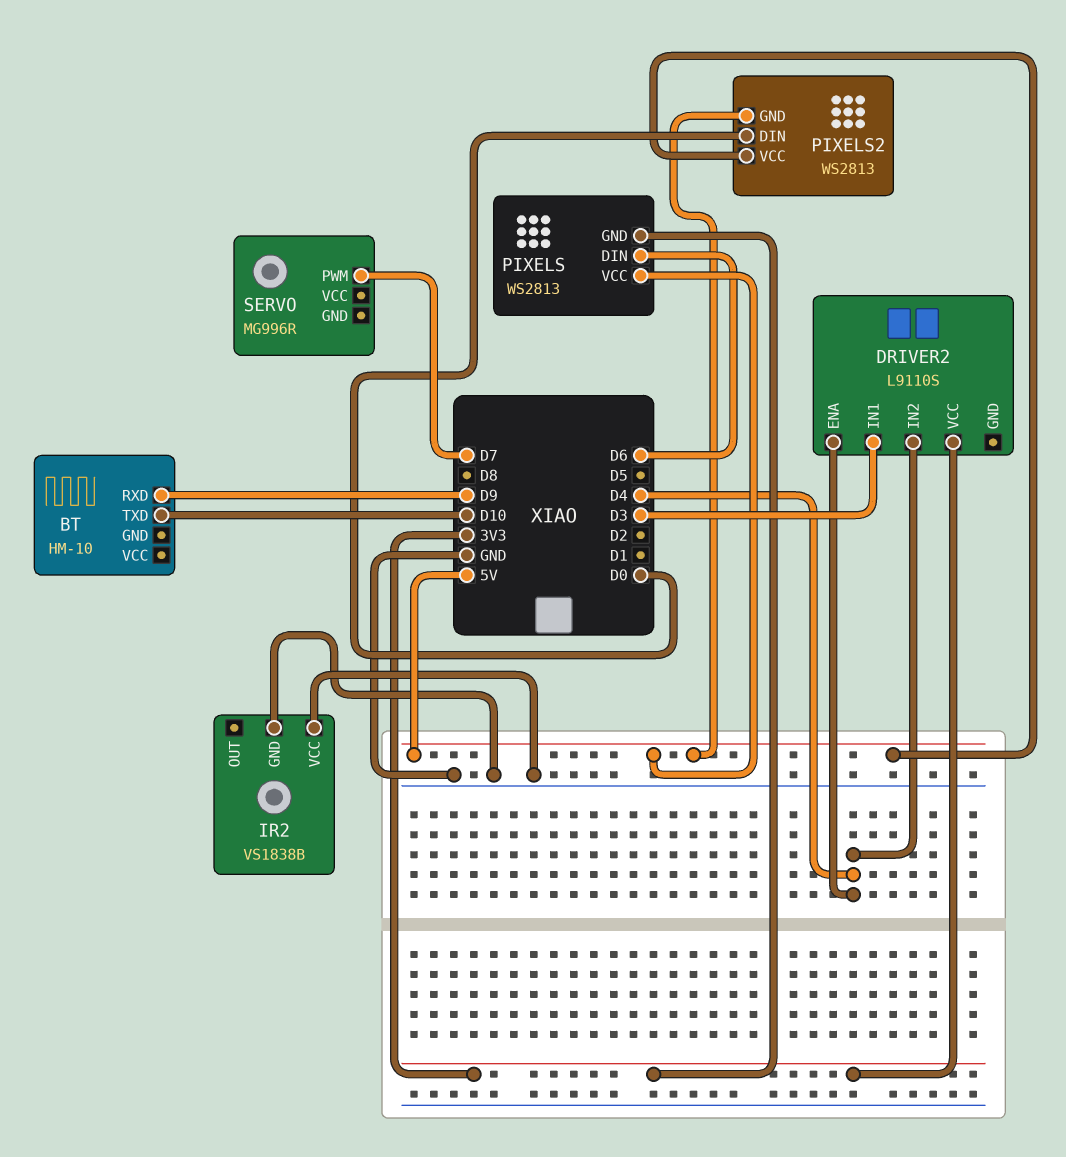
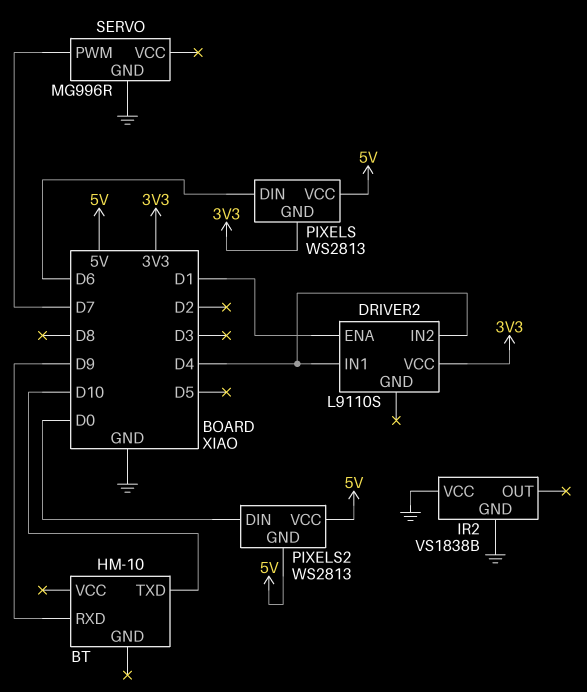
DRIVER2 pin ENA: D4 -> D1
DRIVER2 pin IN1: D3 -> D4
SERVO pin GND: none -> GND

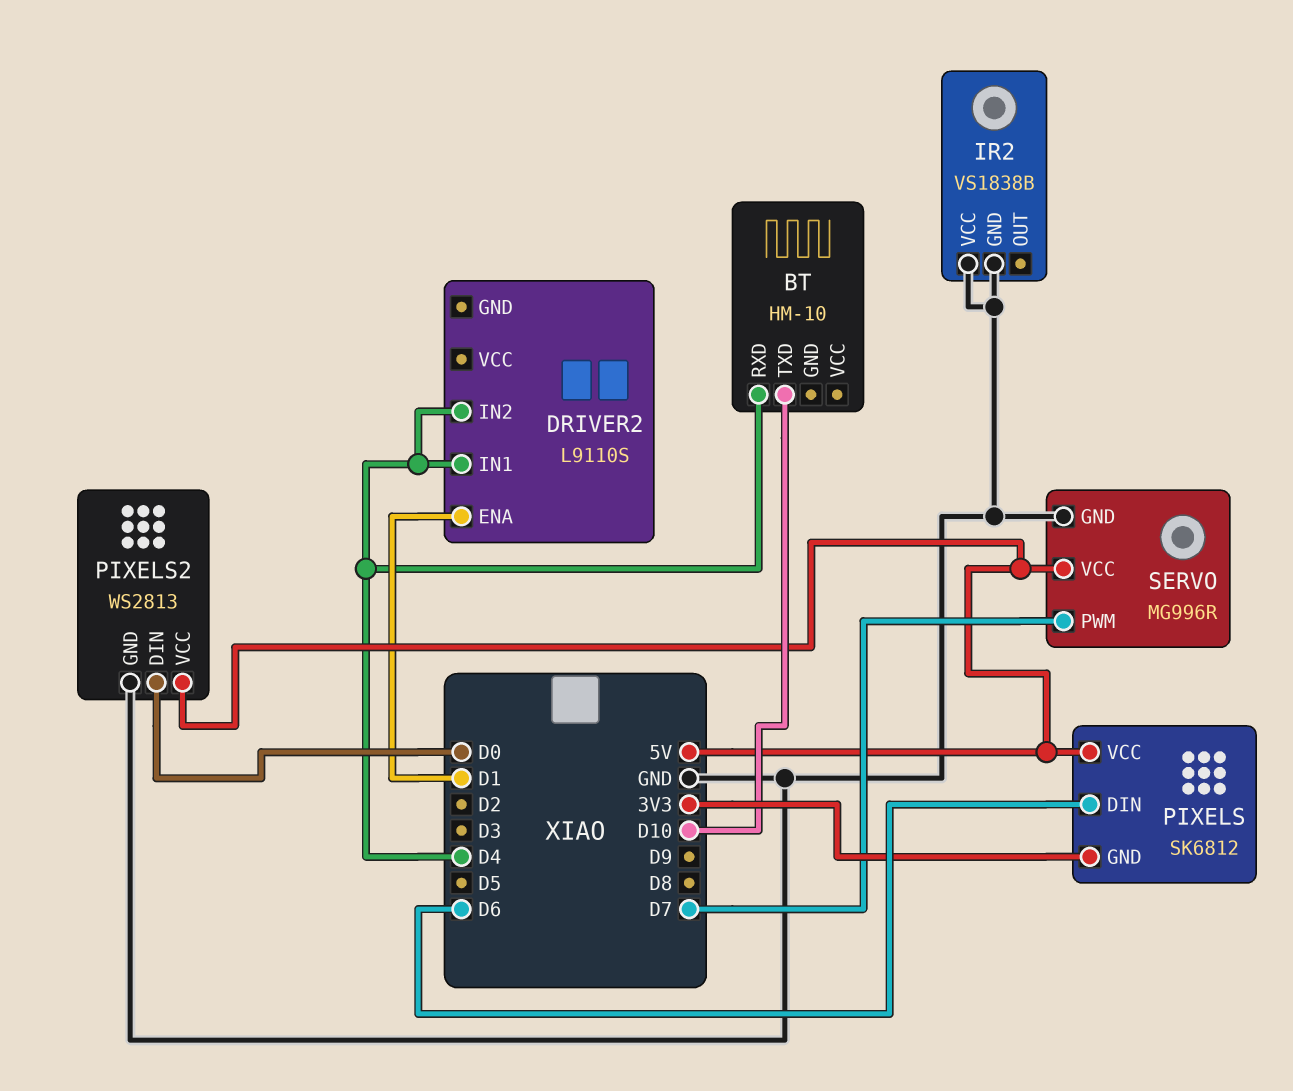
BT pin RXD: D9 -> D4
DRIVER2 pin VCC: 3V3 -> none
PIXELS: WS2813 -> SK6812
PIXELS2 pin GND: 5V -> GND
SERVO pin VCC: none -> 5V

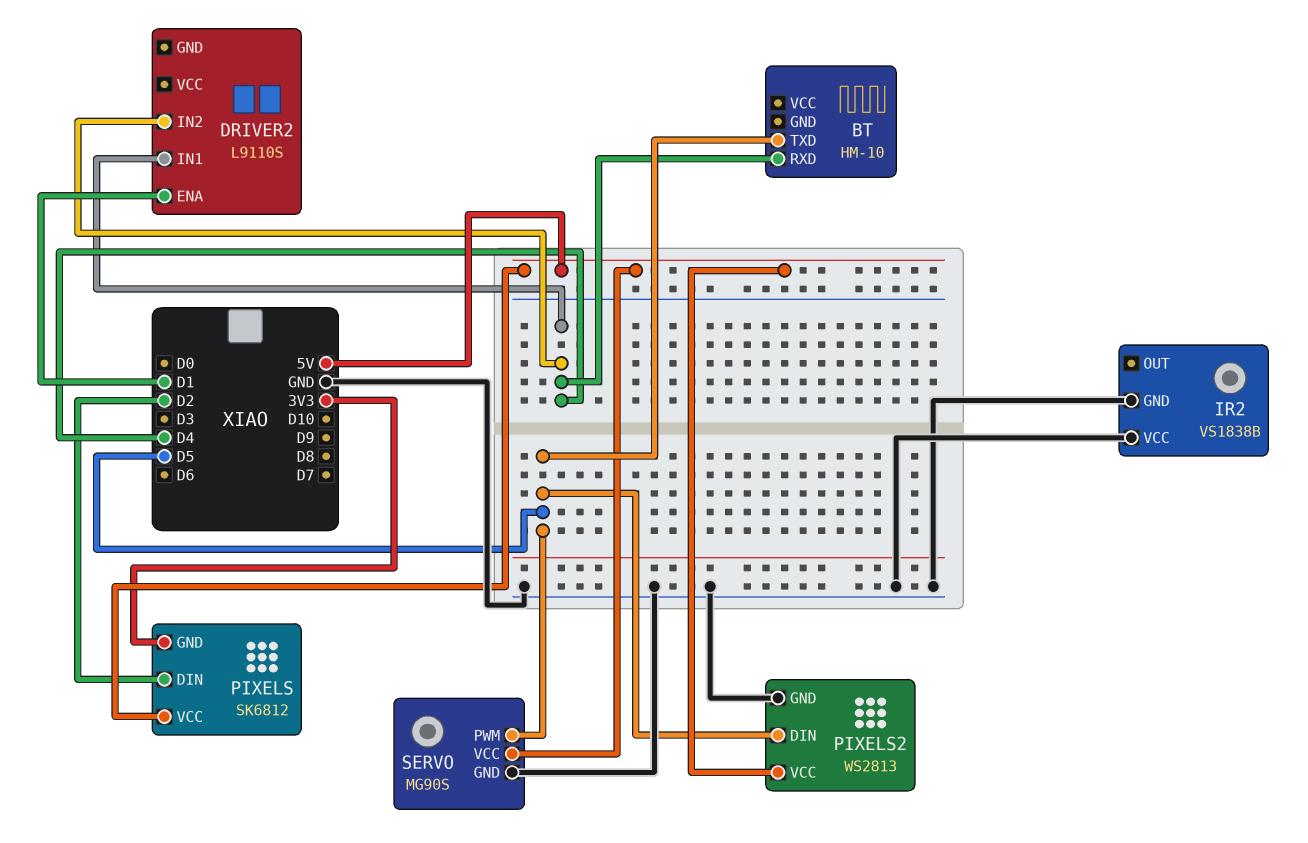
BT pin TXD: D10 -> D5
PIXELS pin DIN: D6 -> D2
PIXELS2 pin DIN: D0 -> D5
SERVO: MG996R -> MG90S
SERVO pin PWM: D7 -> D5

